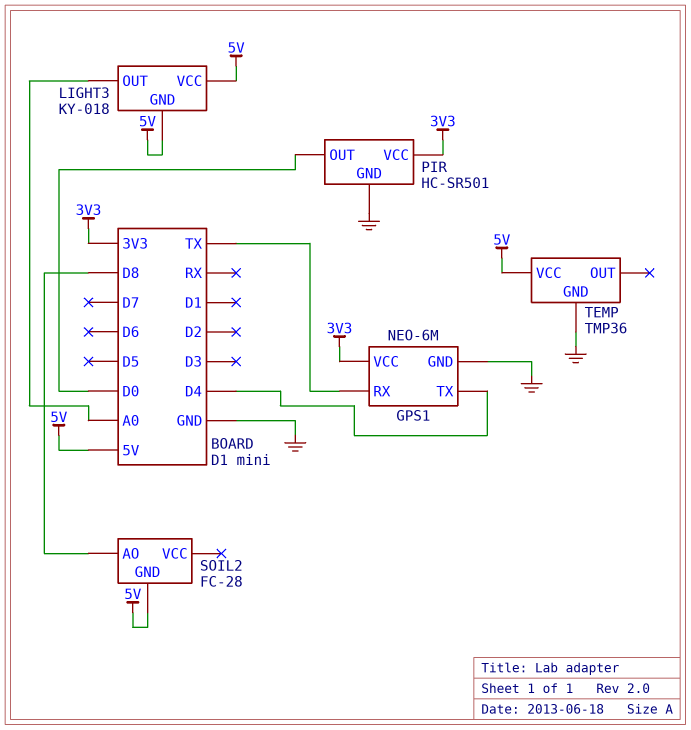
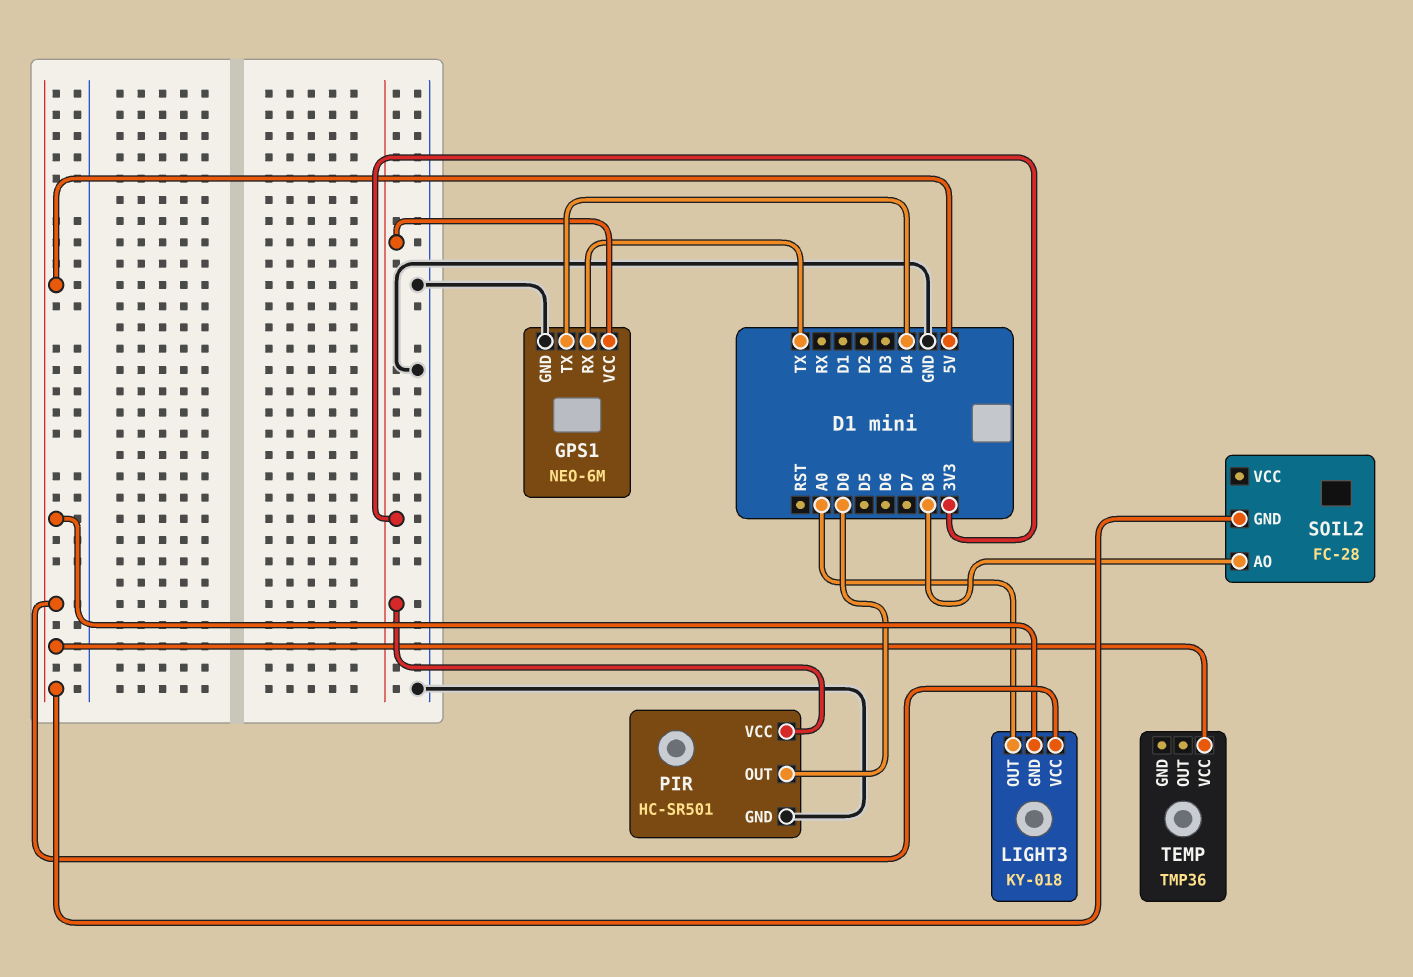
TEMP pin GND: GND -> none

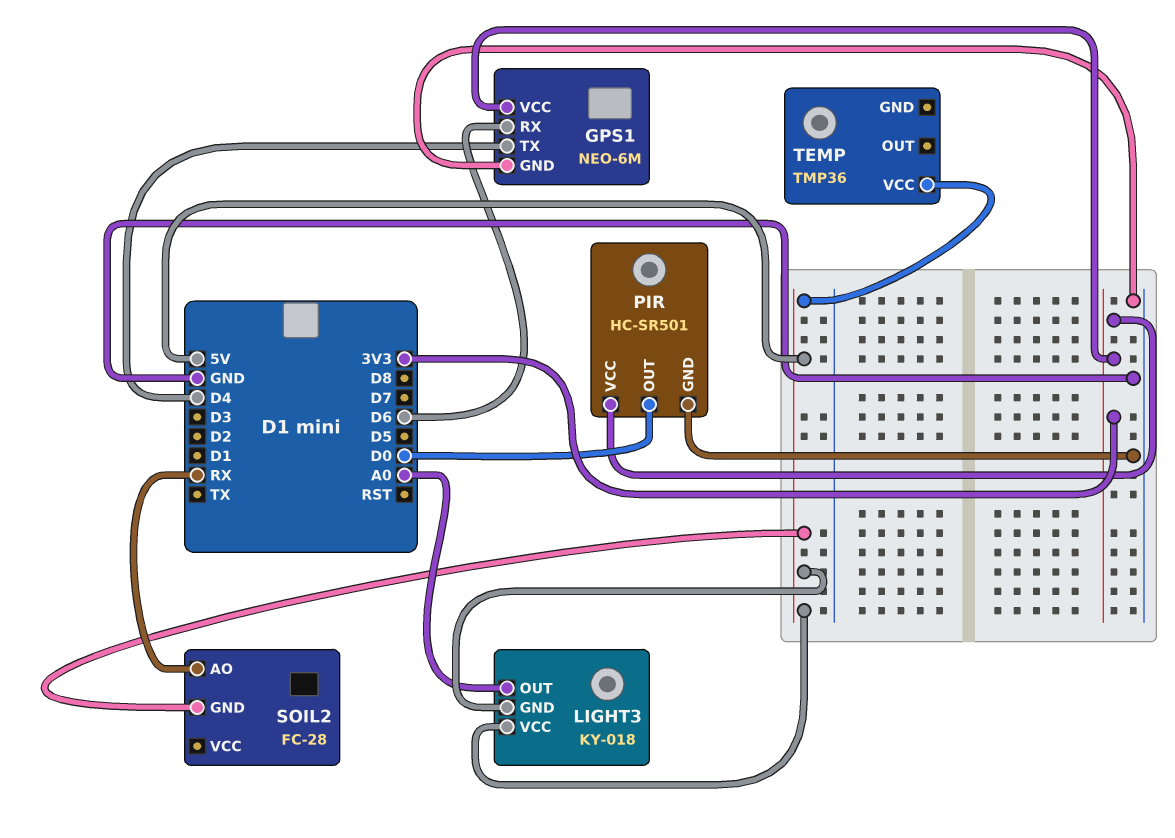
GPS1 pin RX: TX -> D6
SOIL2 pin AO: D8 -> RX

